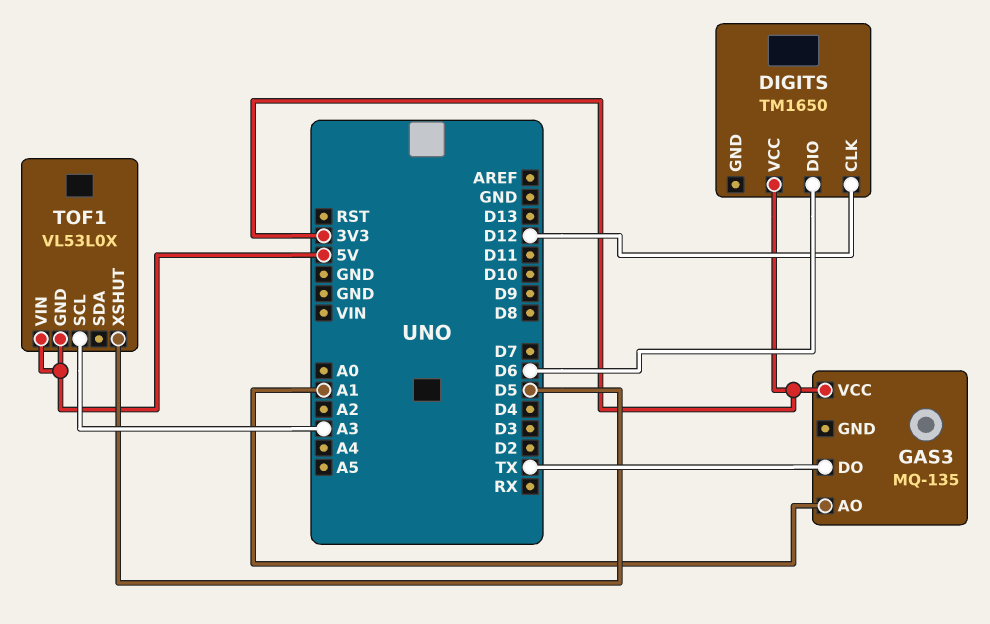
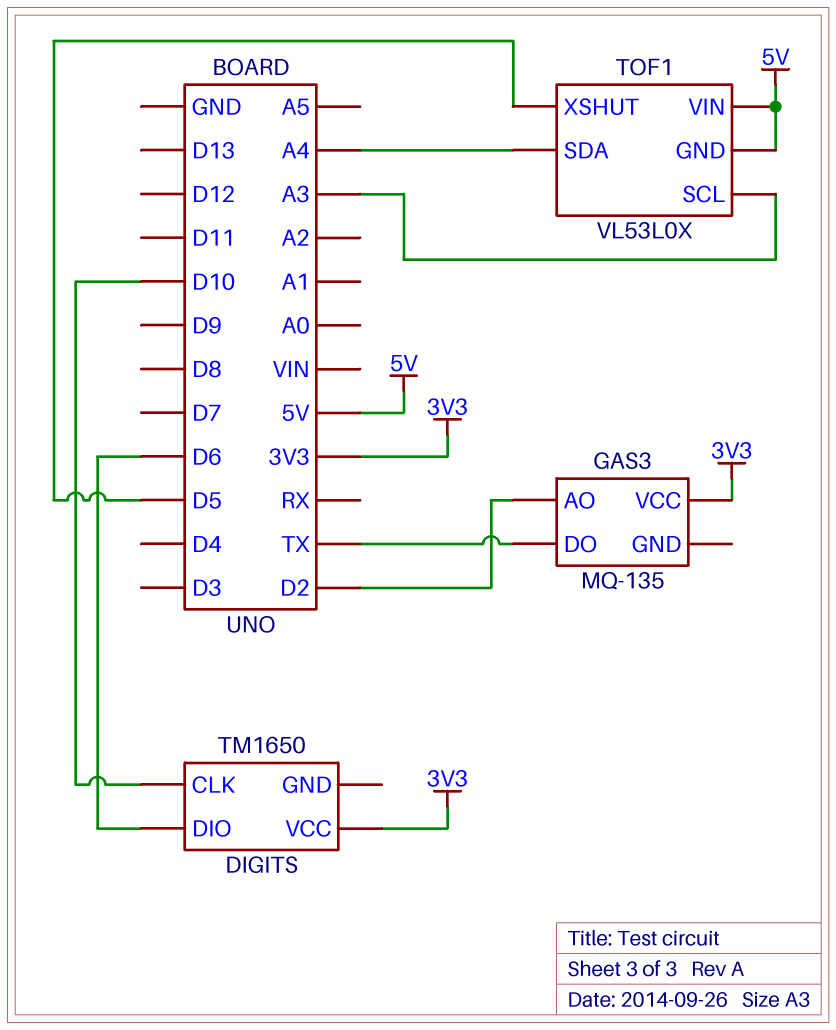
DIGITS pin CLK: D12 -> D10
GAS3 pin AO: A1 -> D2
TOF1 pin SDA: none -> A4

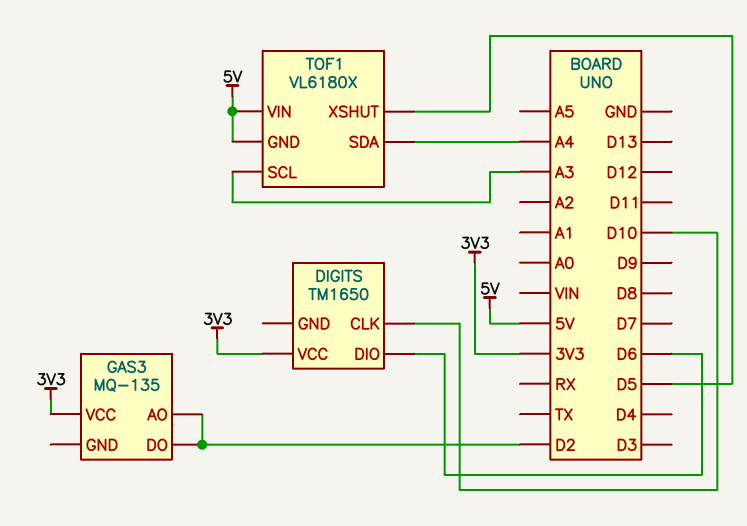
GAS3 pin DO: TX -> D2
TOF1: VL53L0X -> VL6180X

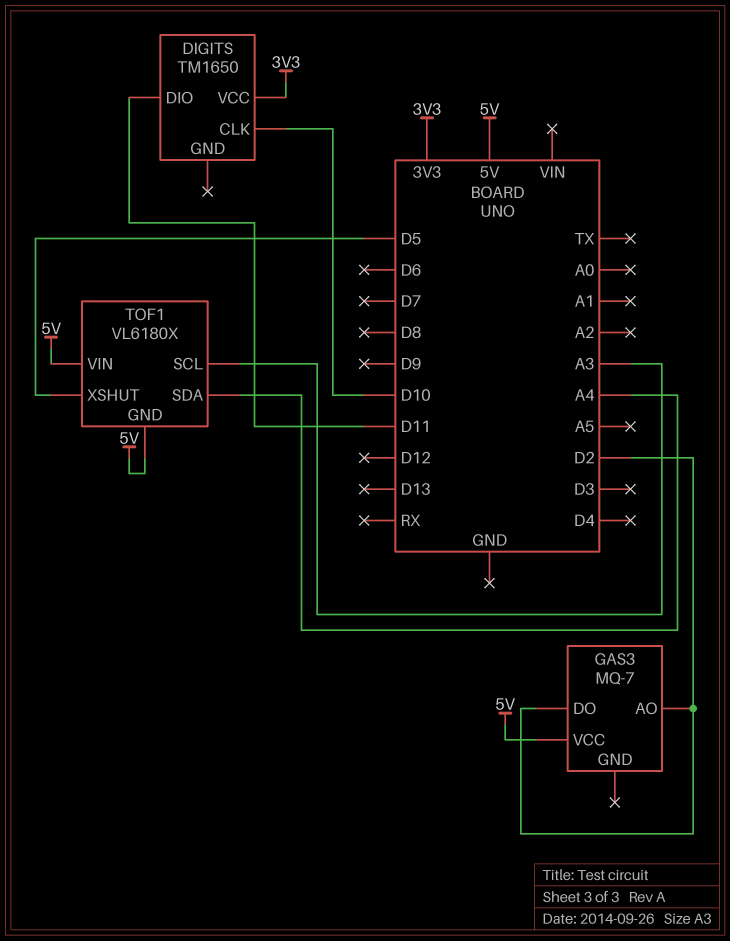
DIGITS pin DIO: D6 -> D11
GAS3: MQ-135 -> MQ-7
GAS3 pin VCC: 3V3 -> 5V

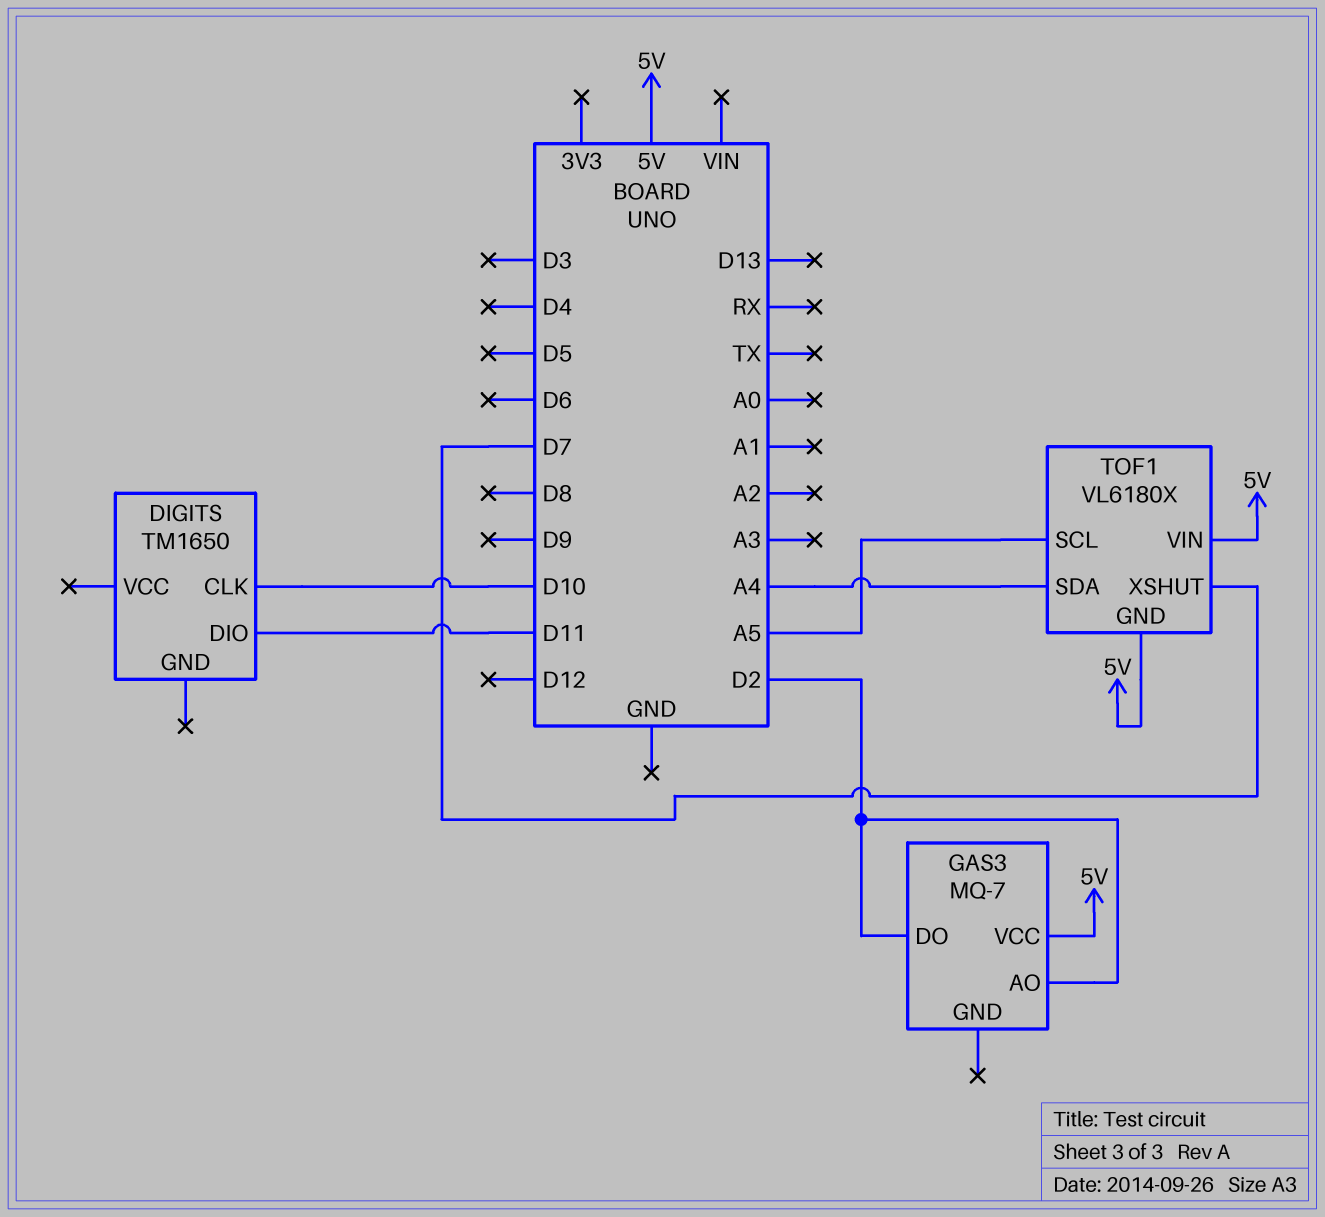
DIGITS pin VCC: 3V3 -> none
TOF1 pin SCL: A3 -> A5
TOF1 pin XSHUT: D5 -> D7

